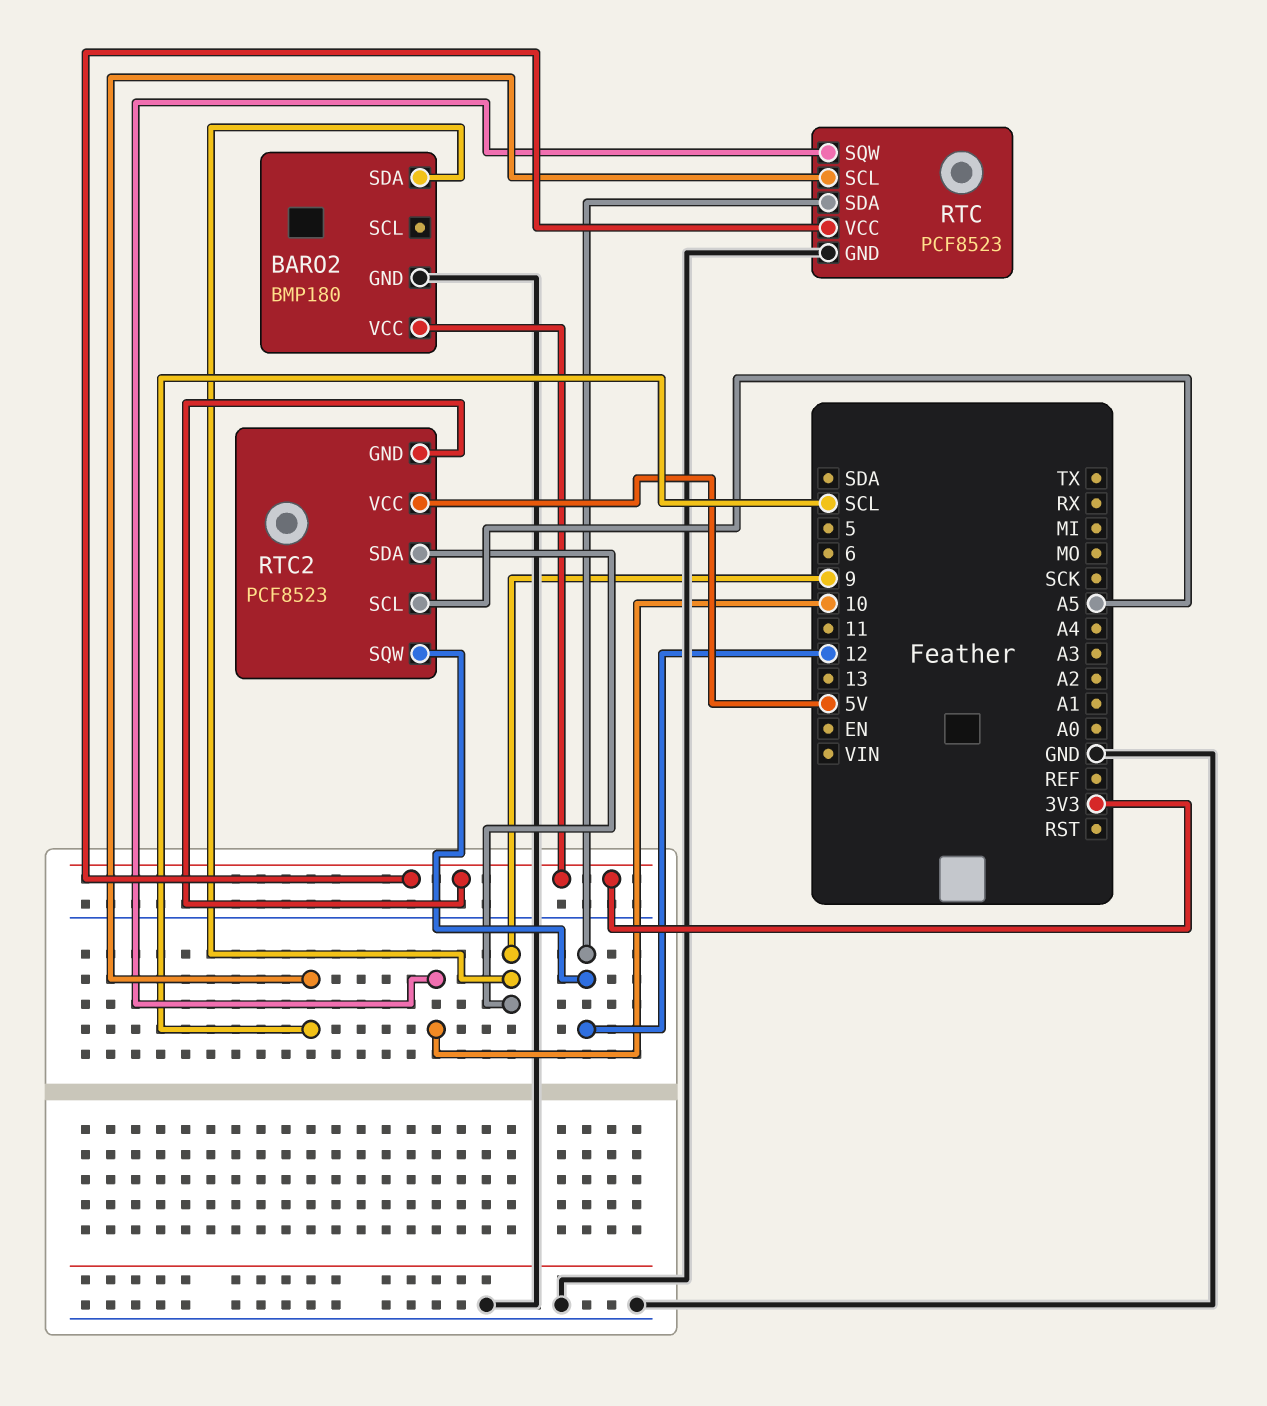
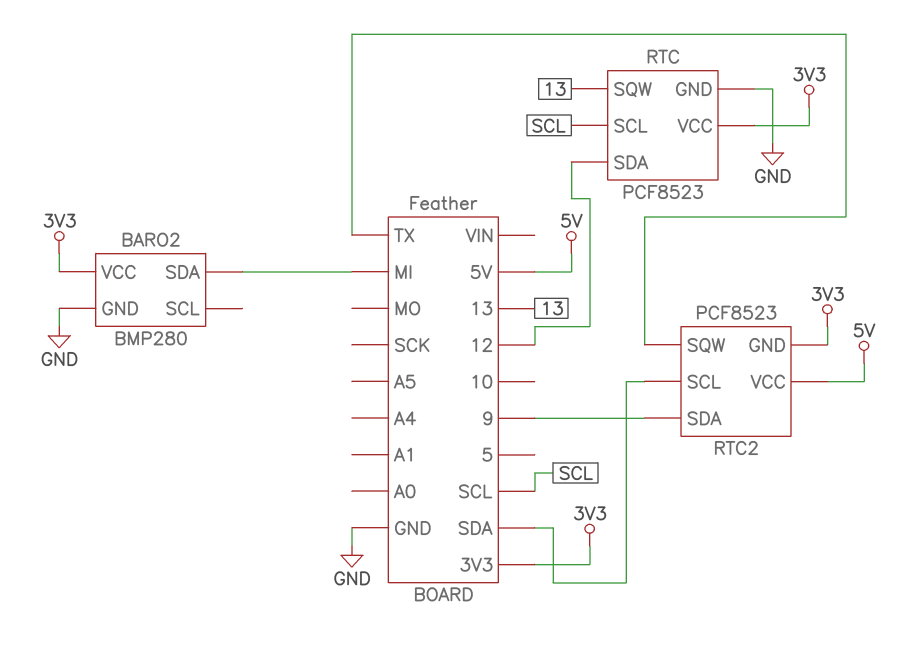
BARO2: BMP180 -> BMP280
BARO2 pin SDA: 9 -> MI
RTC pin SQW: 10 -> 13
RTC2 pin SCL: A5 -> SDA
RTC2 pin SQW: 12 -> TX

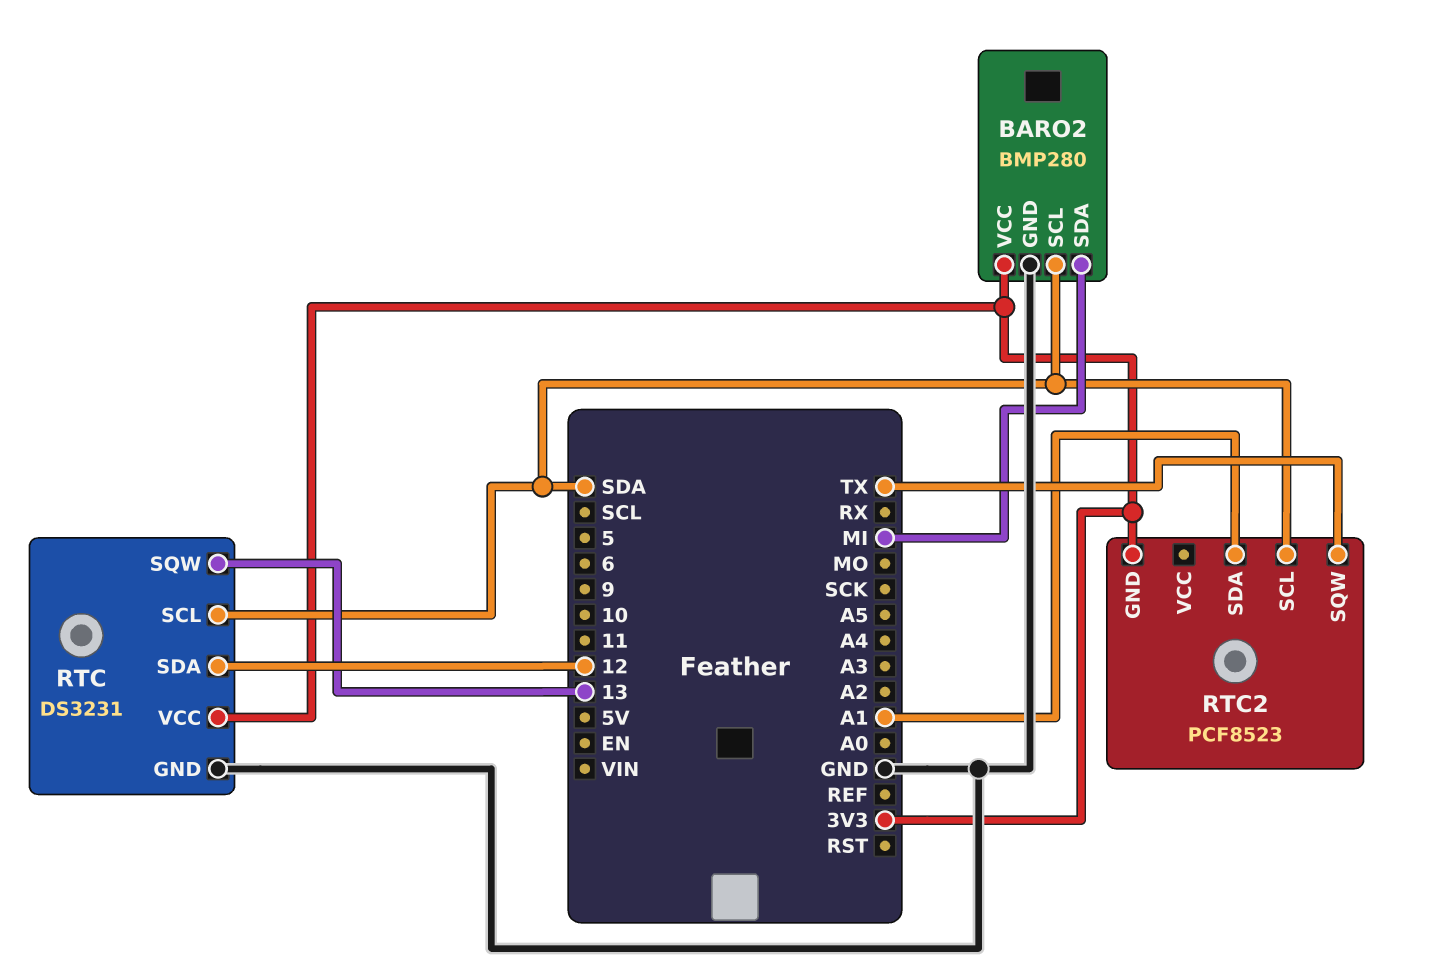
BARO2 pin SCL: none -> SDA
RTC: PCF8523 -> DS3231
RTC pin SCL: SCL -> SDA
RTC2 pin SDA: 9 -> A1
RTC2 pin VCC: 5V -> none

